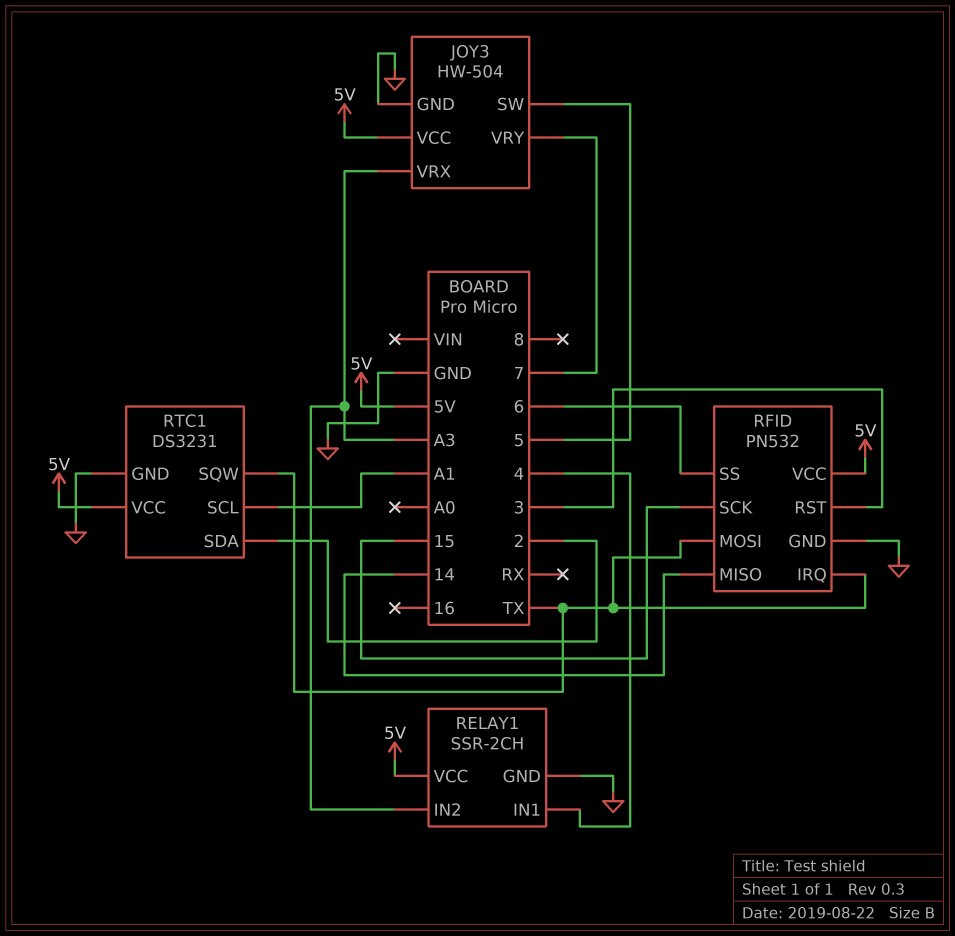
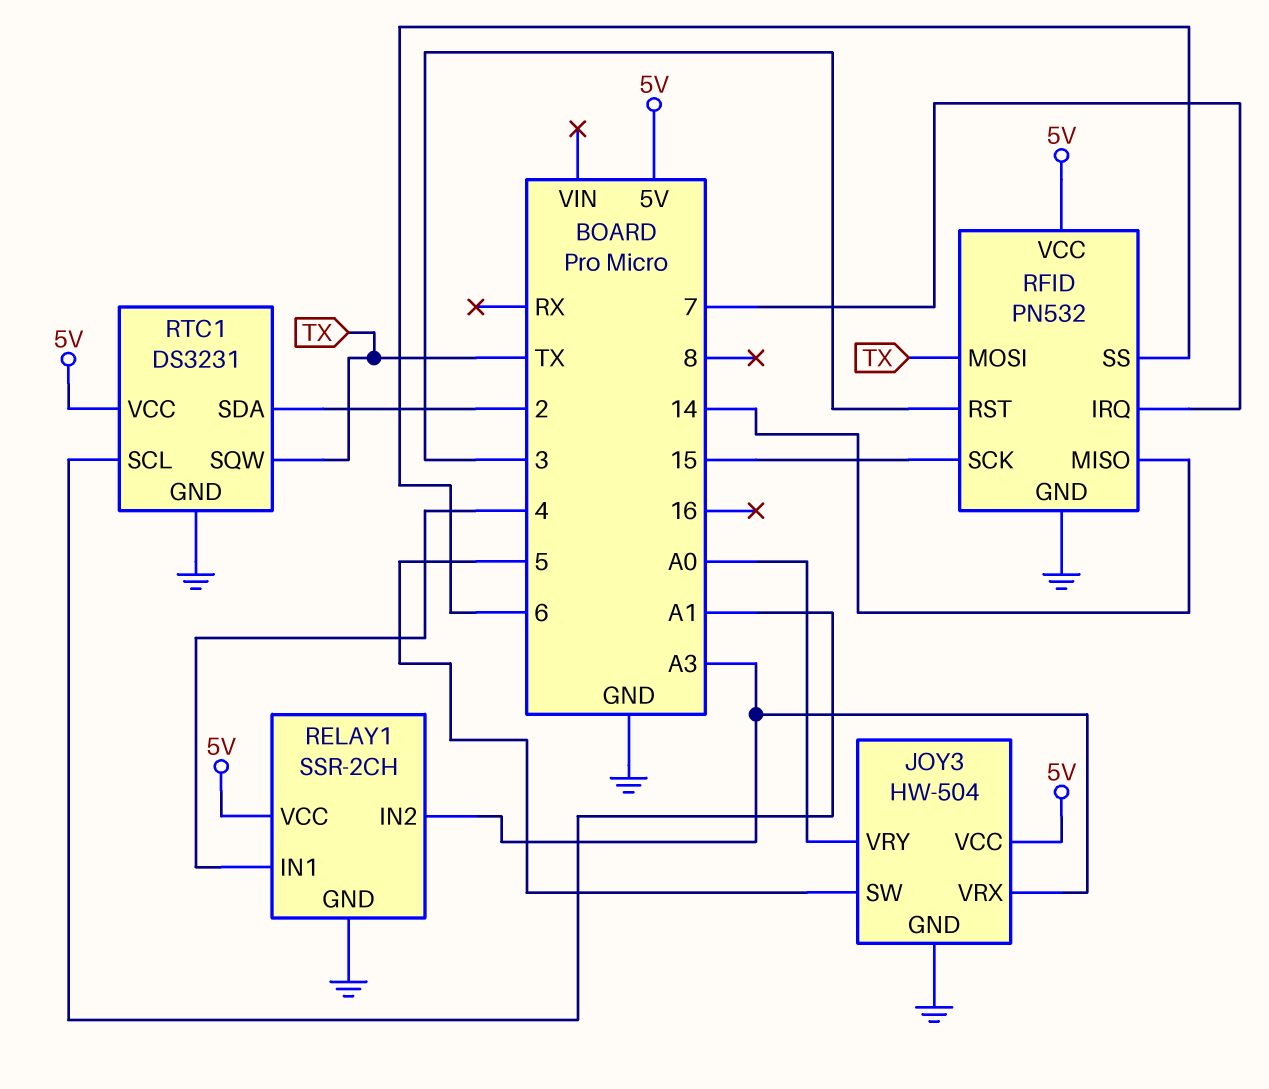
JOY3 pin VRY: 7 -> A0
RFID pin IRQ: TX -> 7

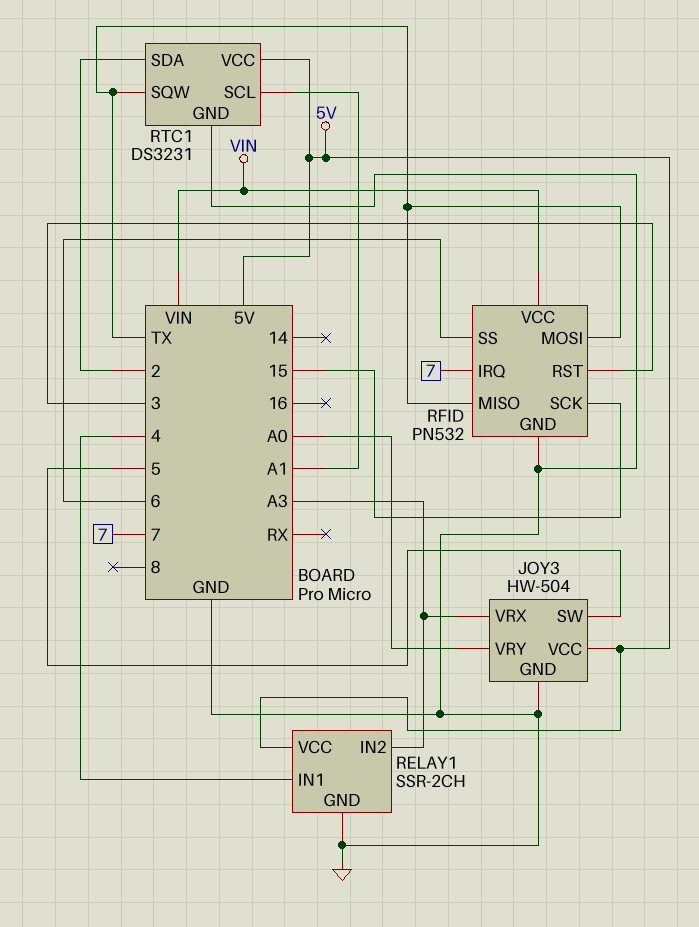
RFID pin MISO: 14 -> TX
RFID pin VCC: 5V -> VIN

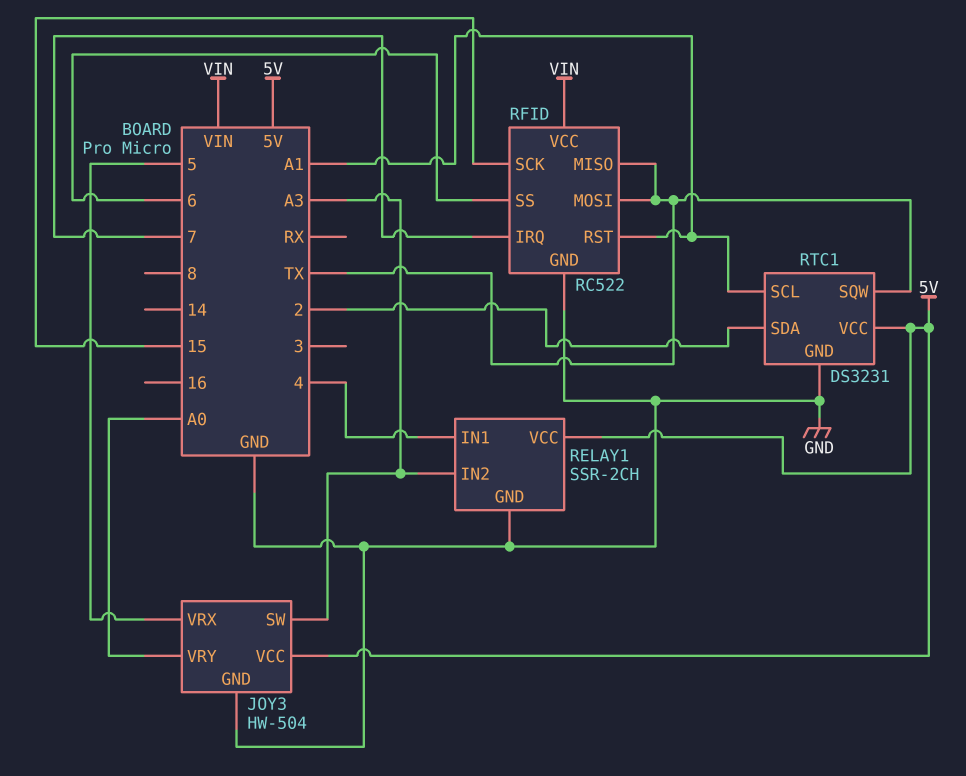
JOY3 pin SW: 5 -> A3
JOY3 pin VRX: A3 -> 5
RFID: PN532 -> RC522
RFID pin RST: 3 -> A1

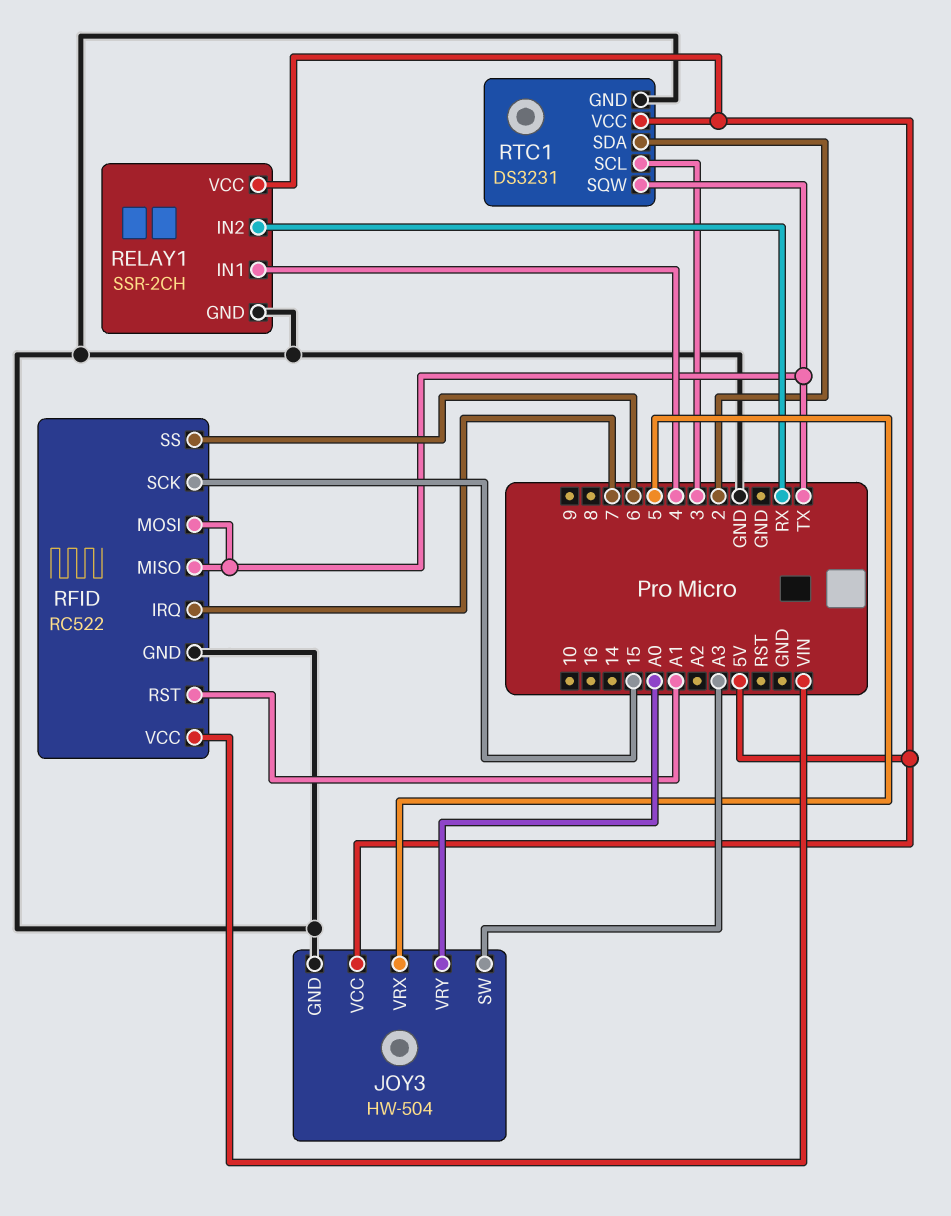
RELAY1 pin IN2: A3 -> RX
RTC1 pin SCL: A1 -> 3

